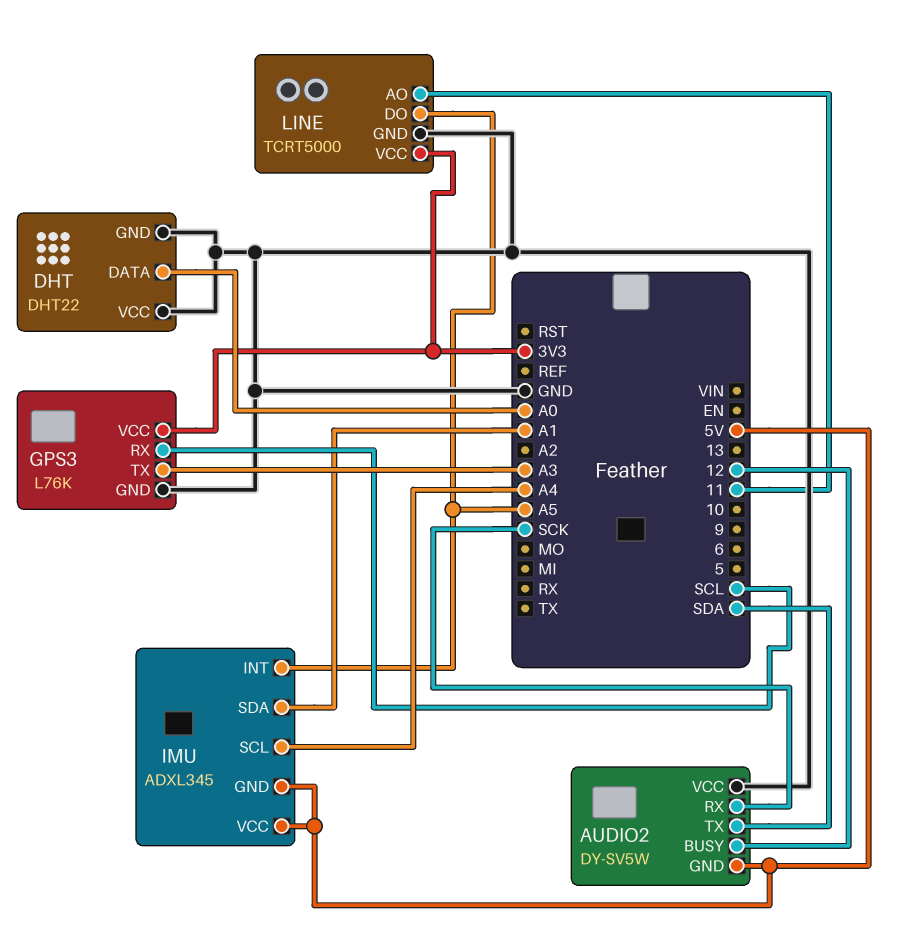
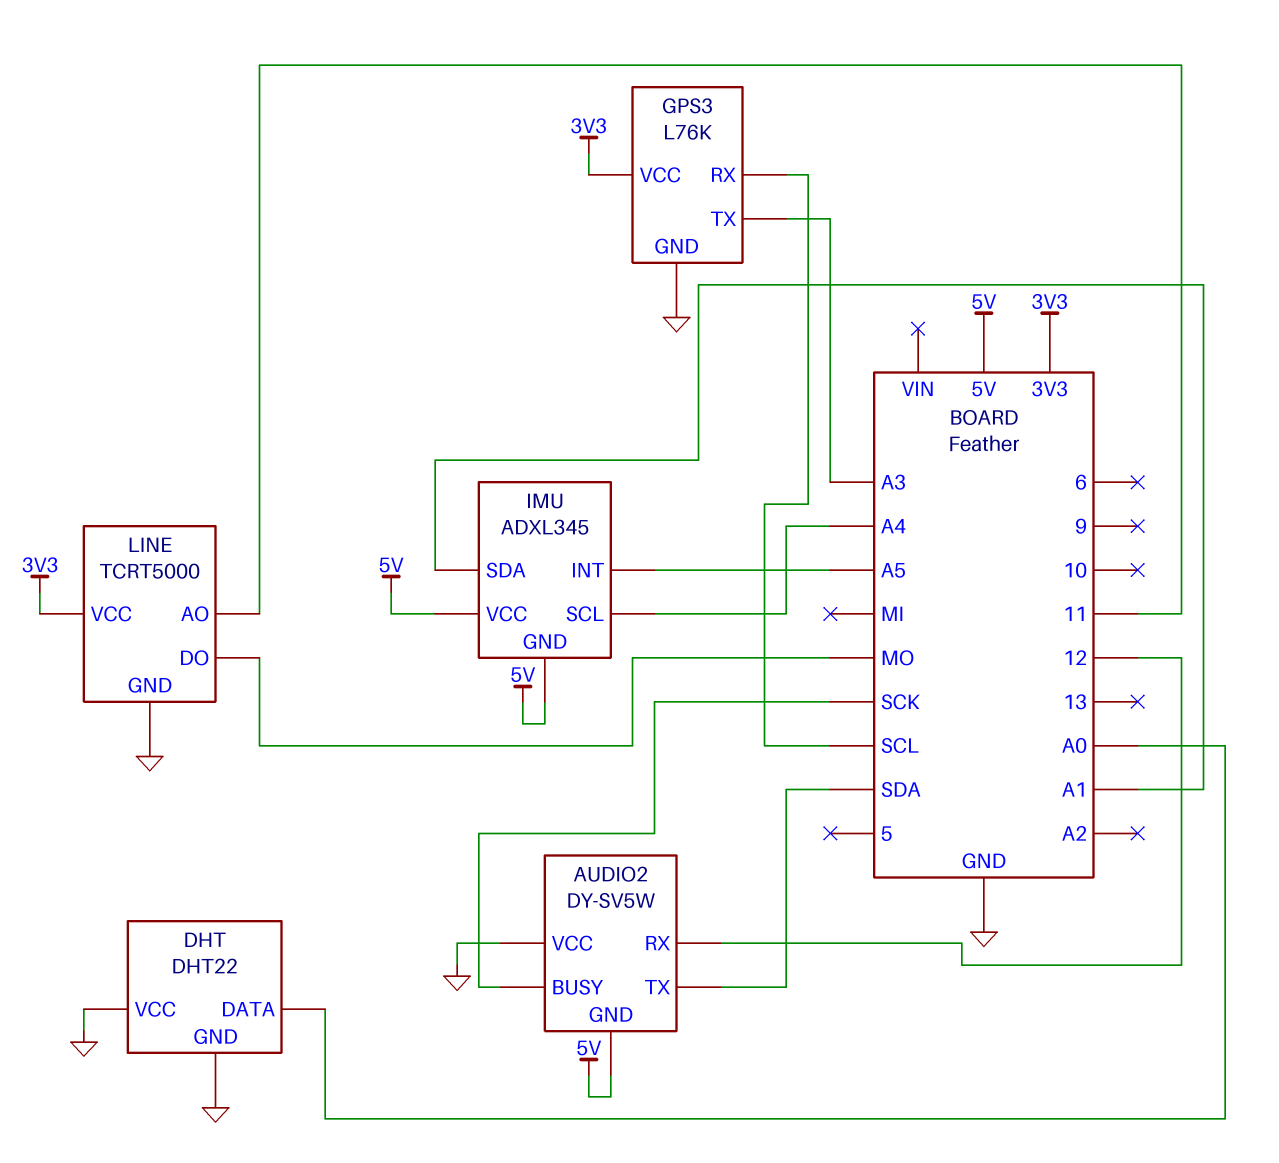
AUDIO2 pin BUSY: 12 -> SCK
AUDIO2 pin RX: SCK -> 12
LINE pin DO: A5 -> MO

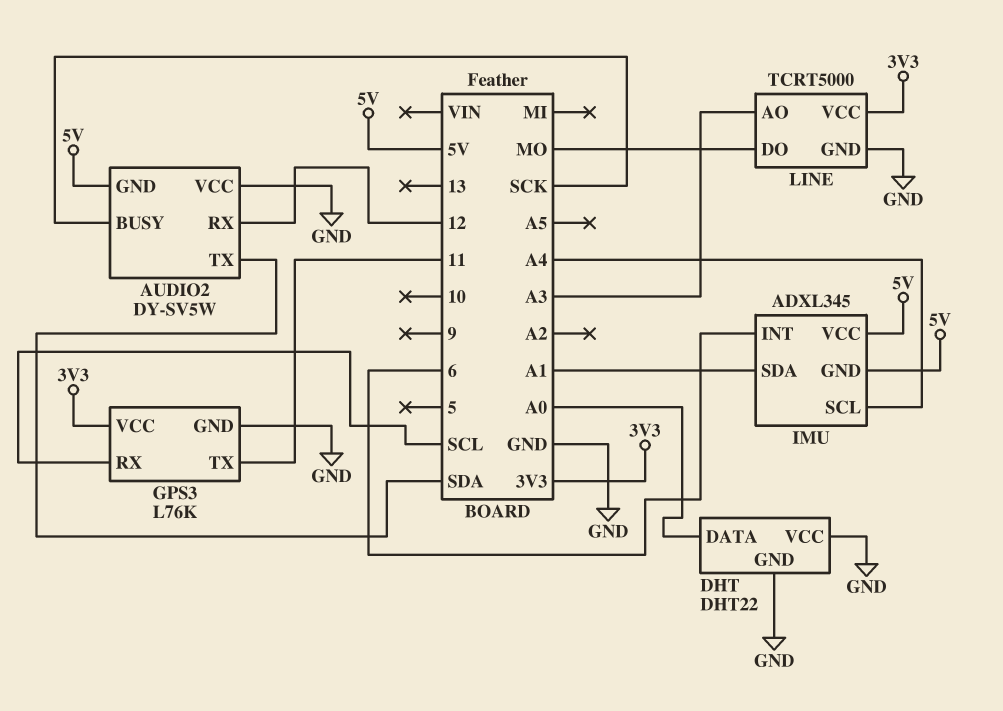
GPS3 pin TX: A3 -> 11
IMU pin INT: A5 -> 6
LINE pin AO: 11 -> A3

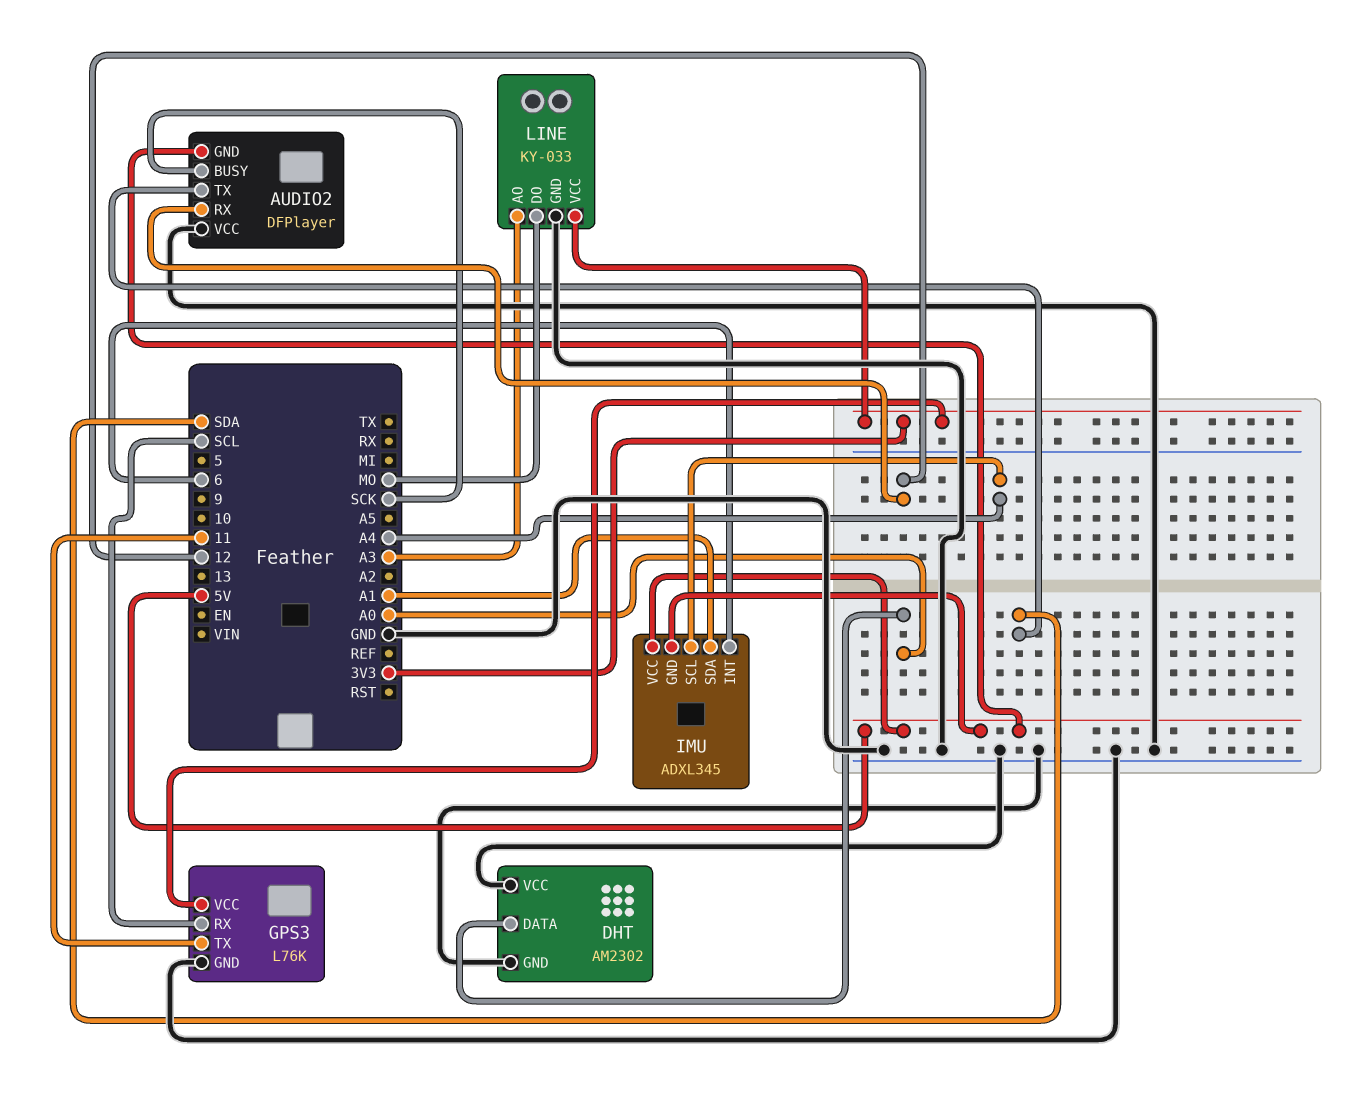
AUDIO2: DY-SV5W -> DFPlayer
DHT: DHT22 -> AM2302
LINE: TCRT5000 -> KY-033

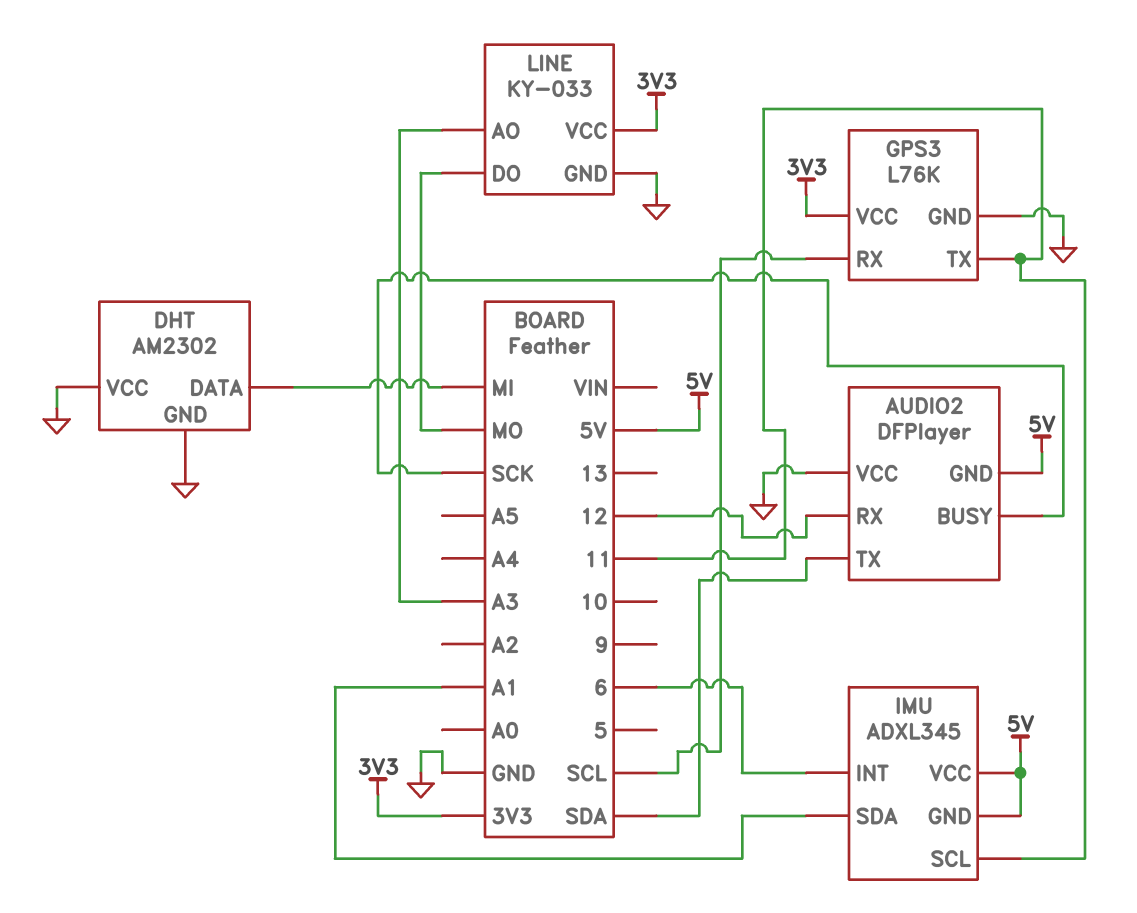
DHT pin DATA: A0 -> MI
IMU pin SCL: A4 -> 11

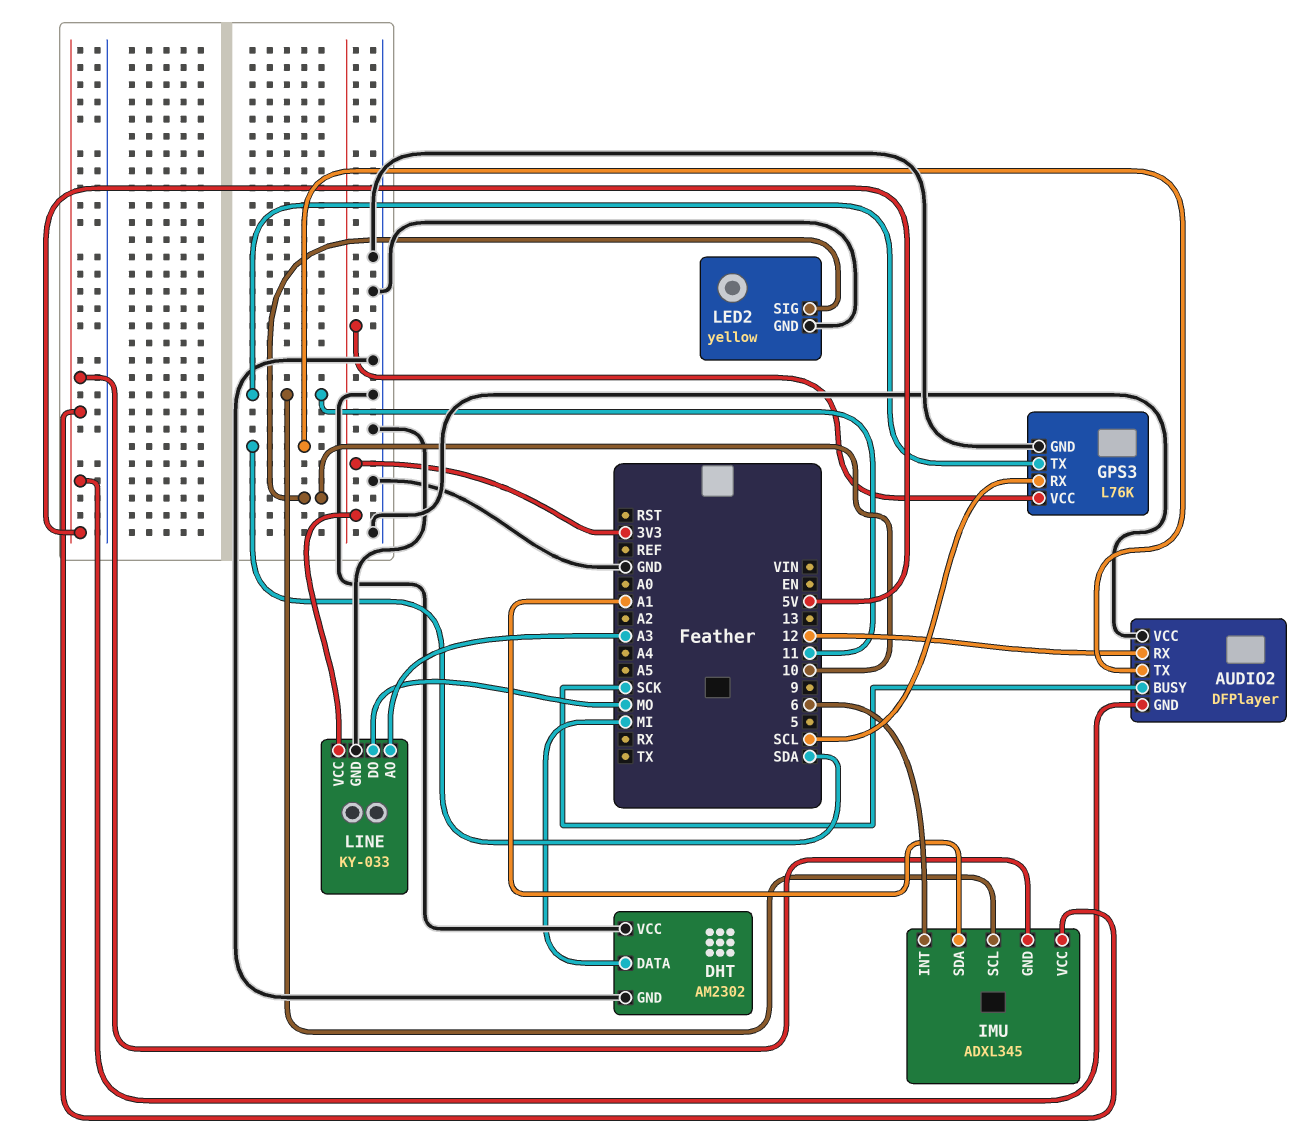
LED2: none -> yellow
LED2 pin GND: none -> GND
LED2 pin SIG: none -> 10

